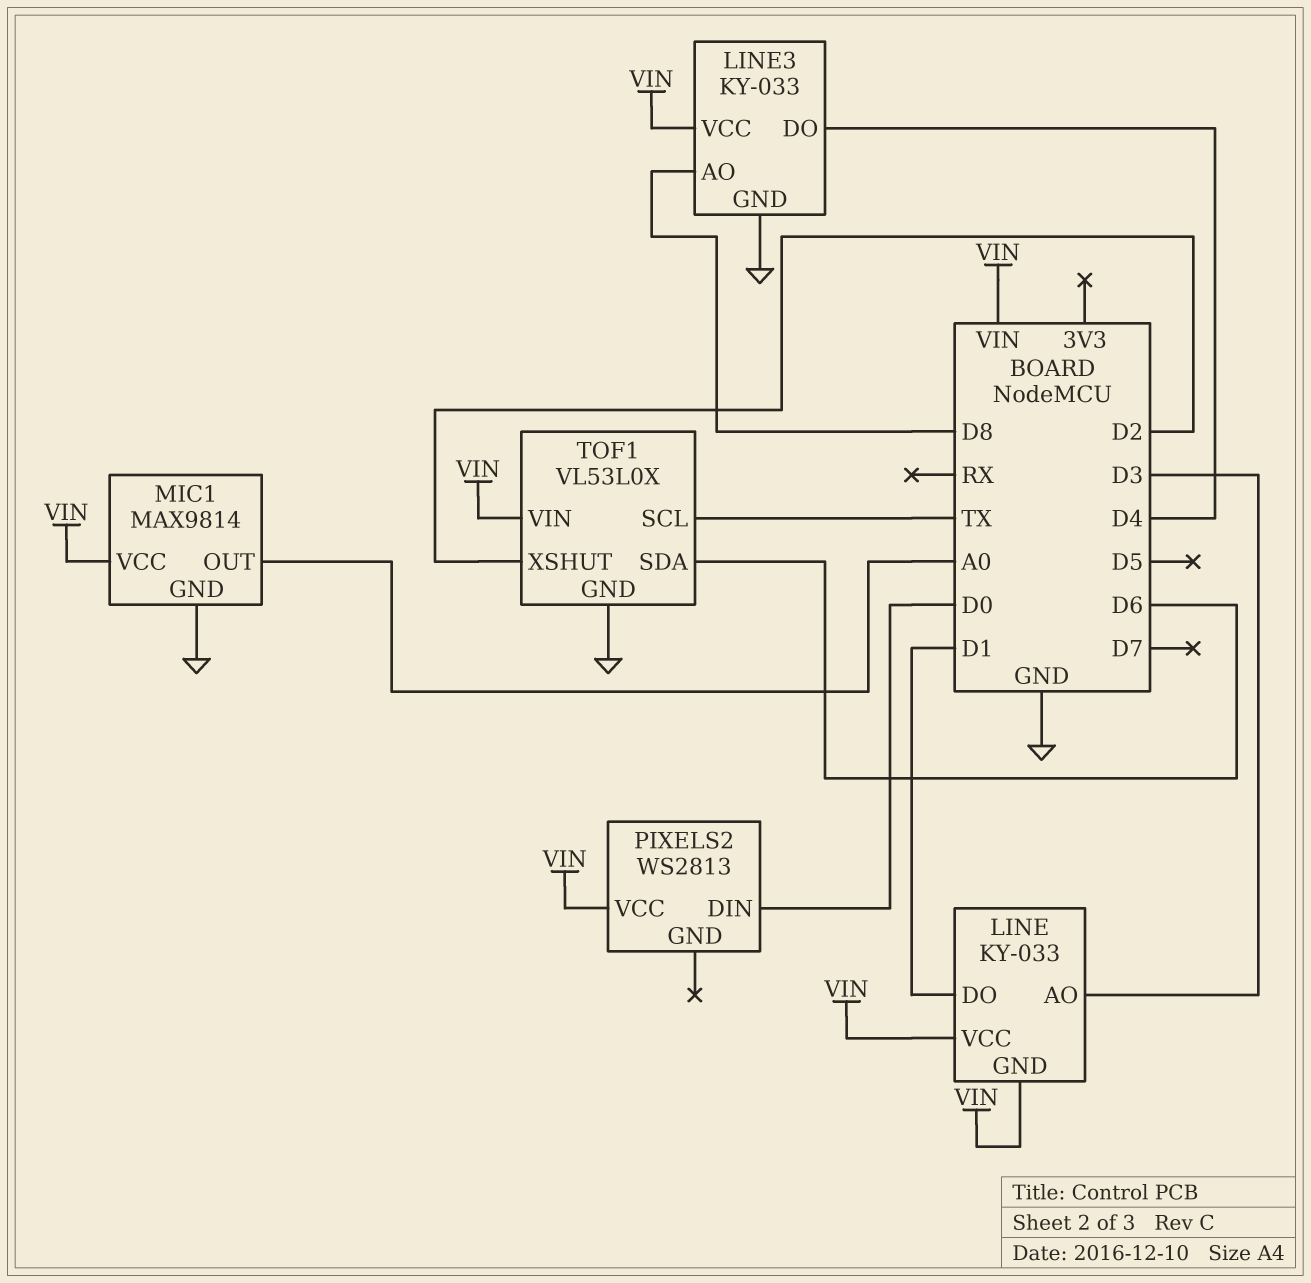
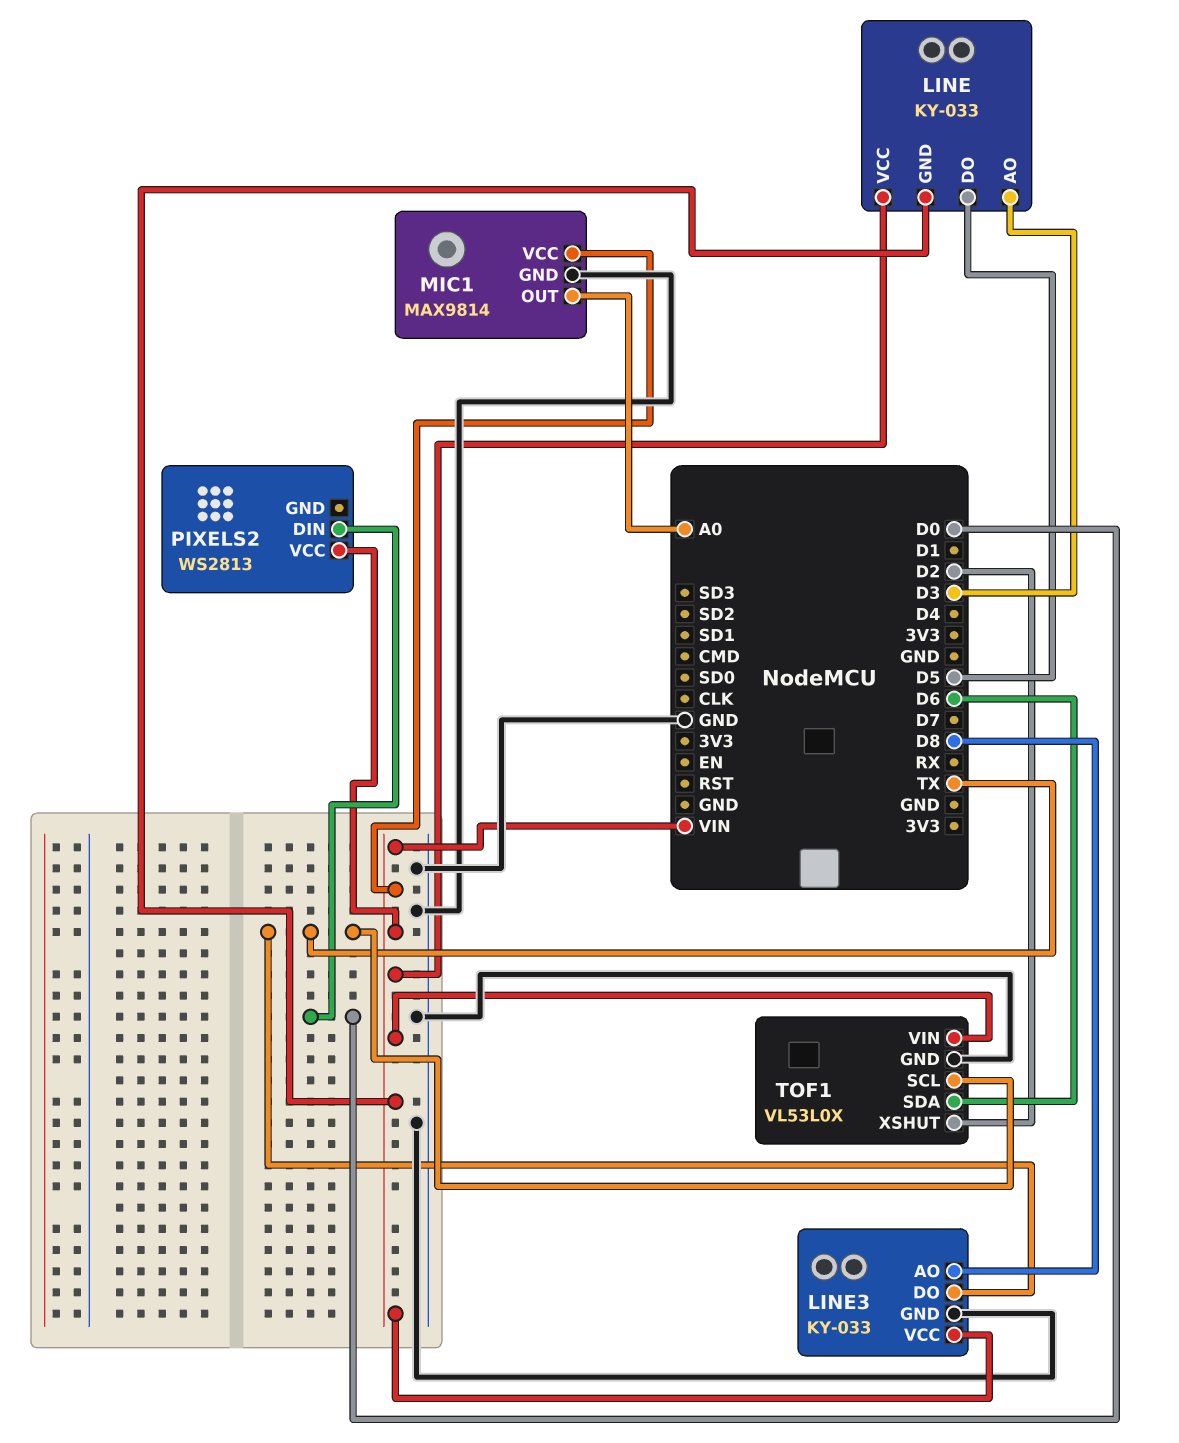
LINE pin DO: D1 -> D5
LINE3 pin DO: D4 -> TX

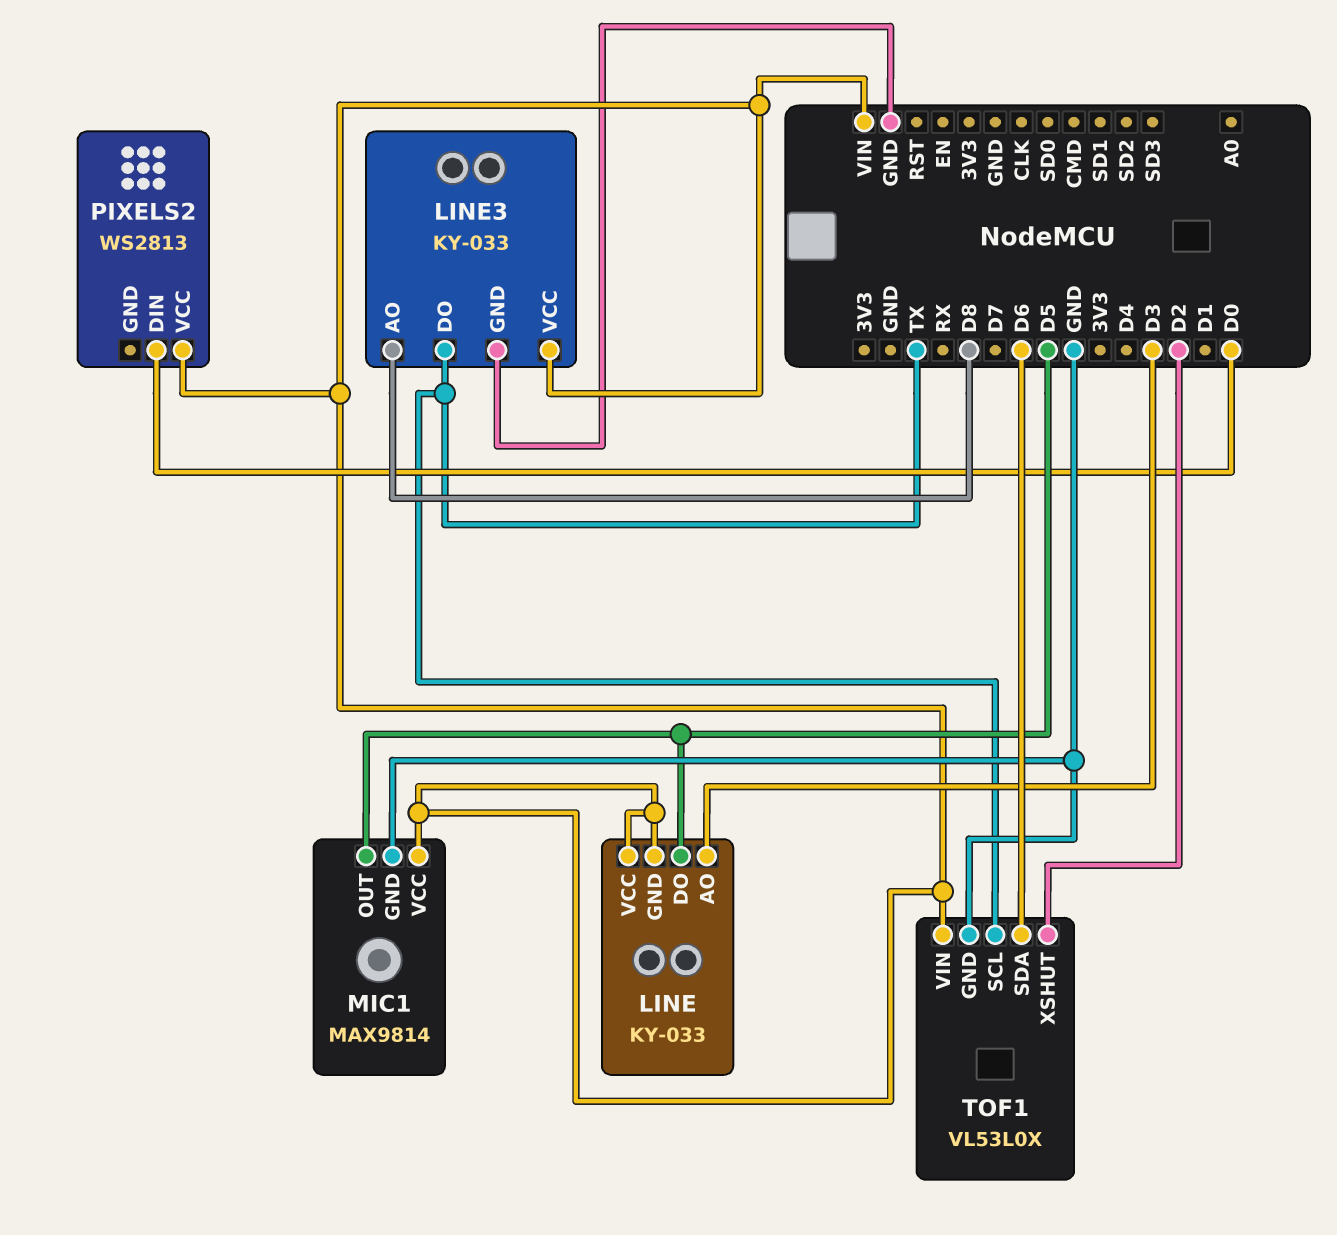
MIC1 pin OUT: A0 -> D5

